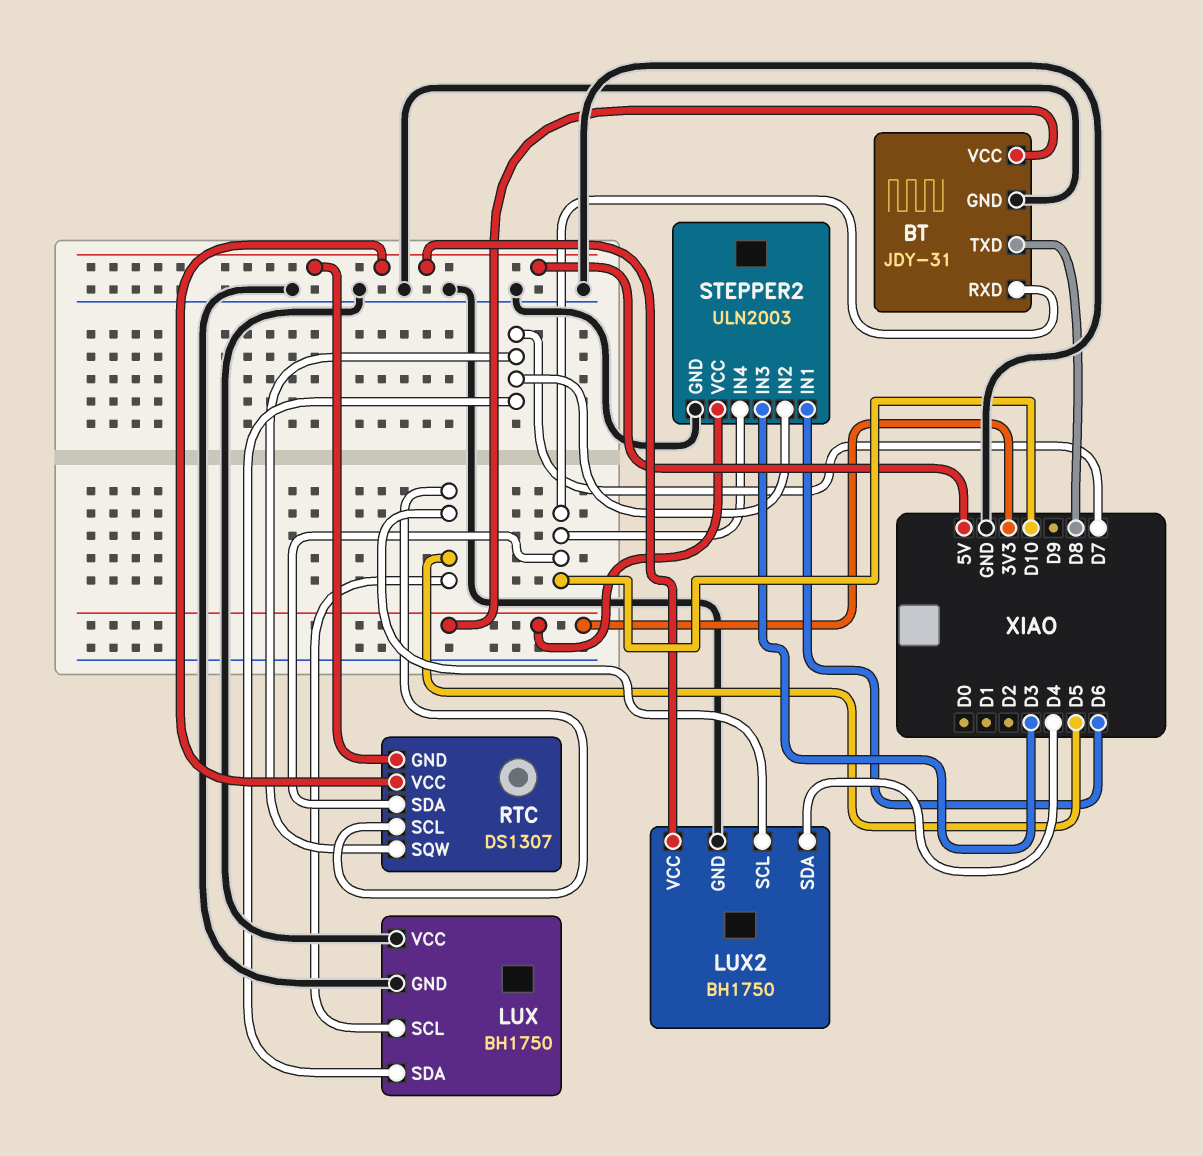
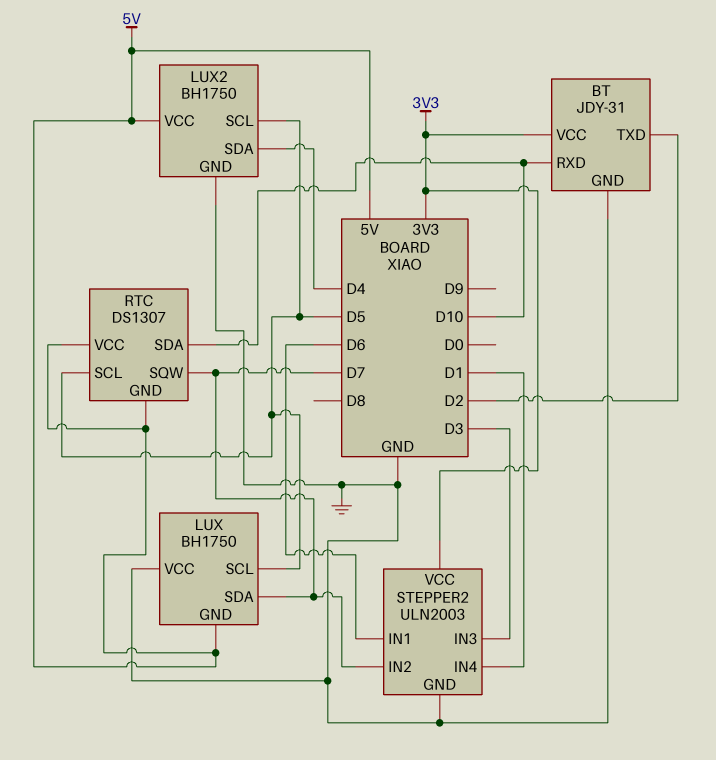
BT pin TXD: D8 -> D2
LUX pin GND: GND -> 5V
STEPPER2 pin IN4: D10 -> D1

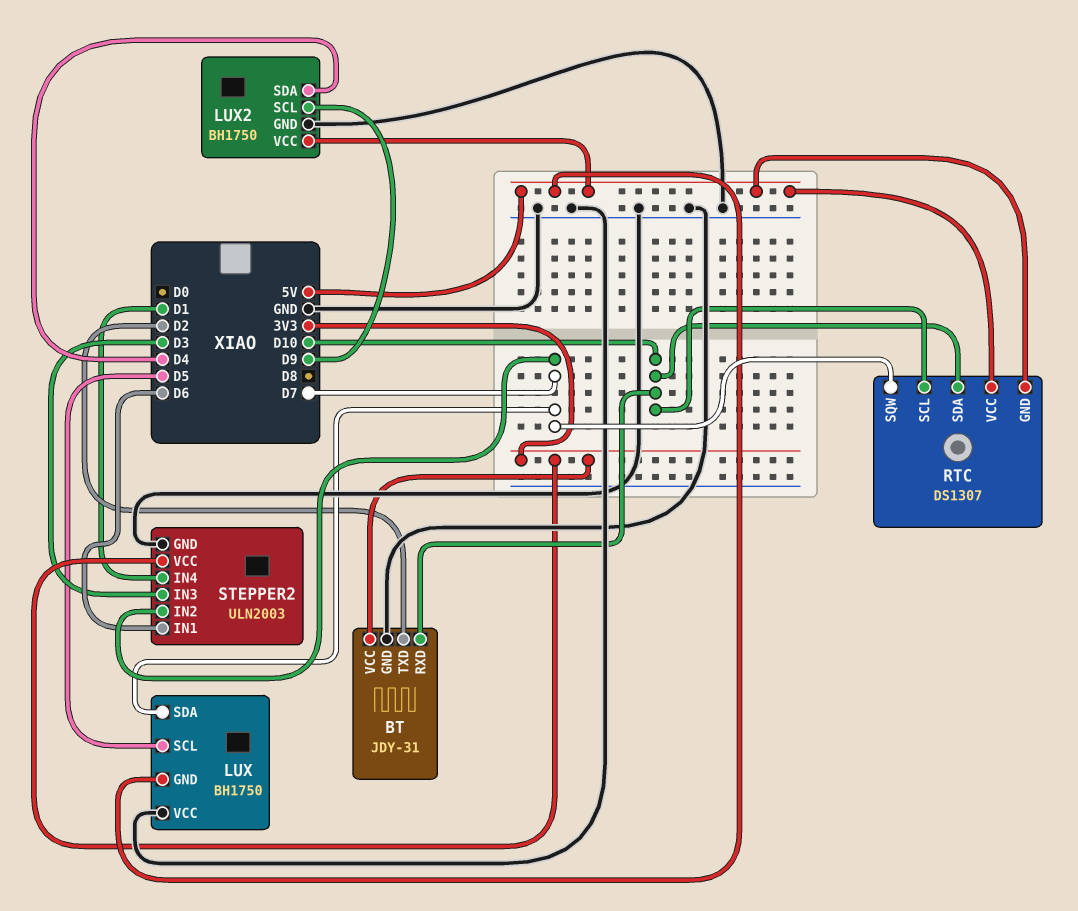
LUX2 pin SCL: D5 -> D9
RTC pin SCL: D5 -> D10

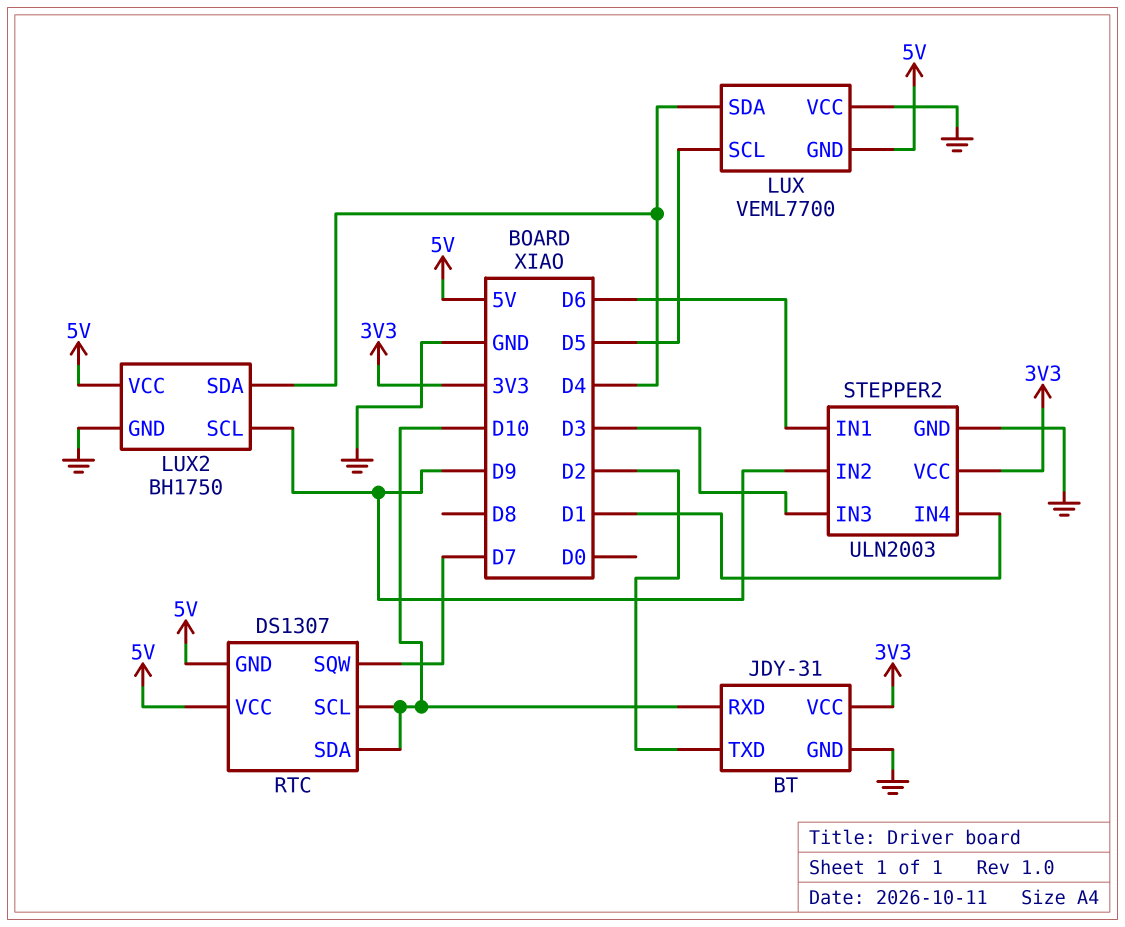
LUX: BH1750 -> VEML7700
LUX pin SDA: D7 -> D4
STEPPER2 pin IN2: D7 -> D9

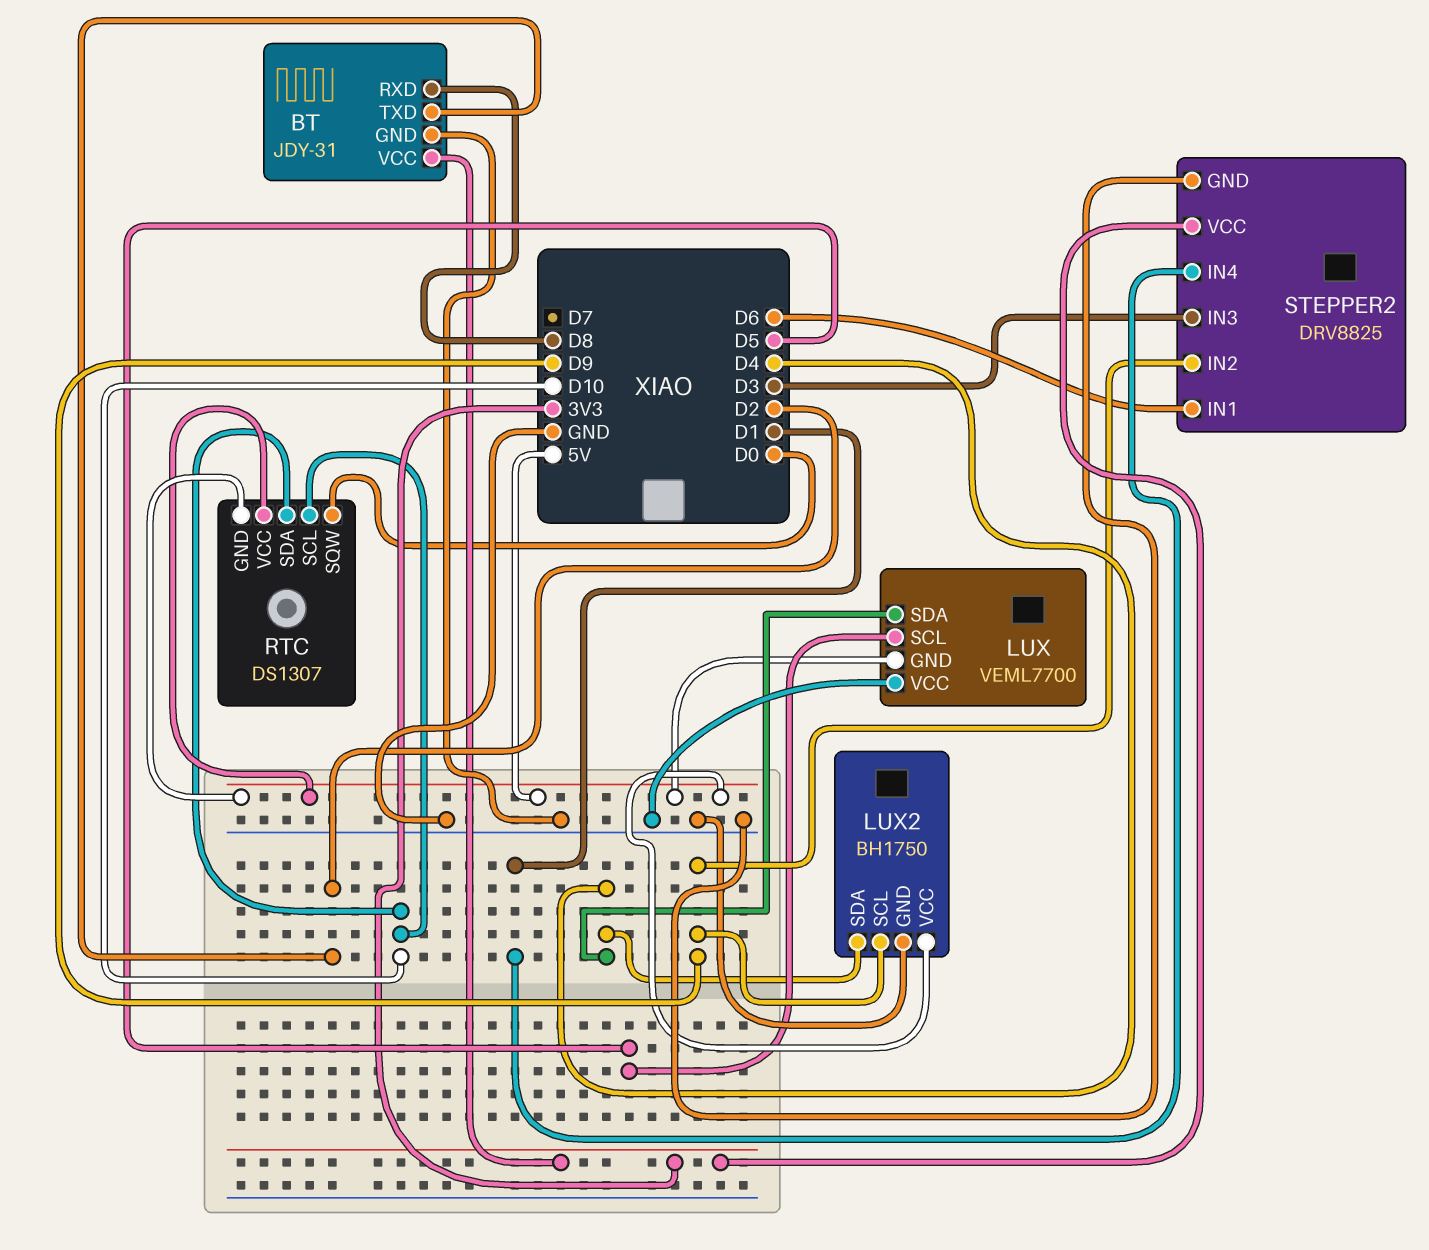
BT pin RXD: D10 -> D8
RTC pin SQW: D7 -> D0
STEPPER2: ULN2003 -> DRV8825

